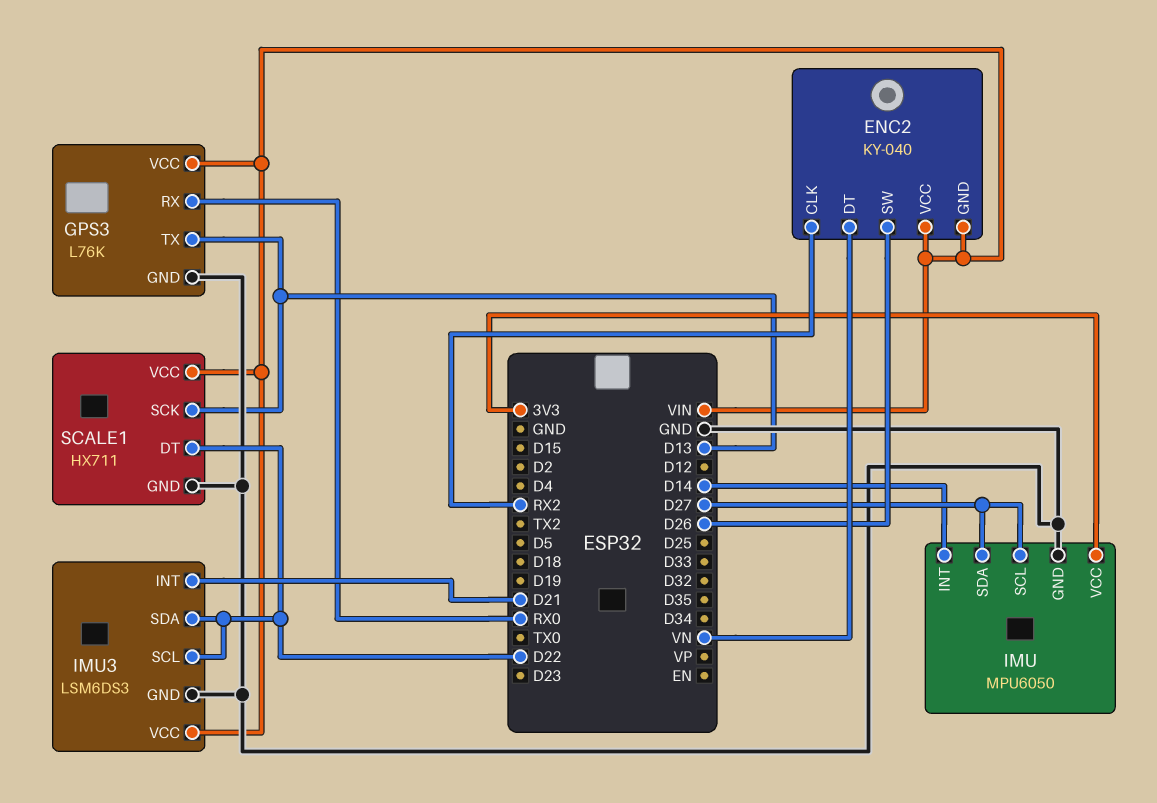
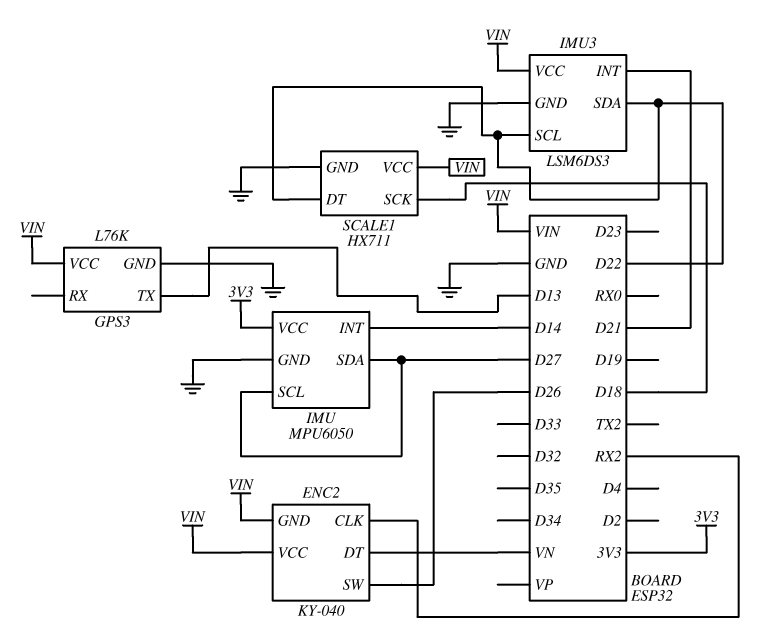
GPS3 pin RX: RX0 -> none
SCALE1 pin SCK: D13 -> D18

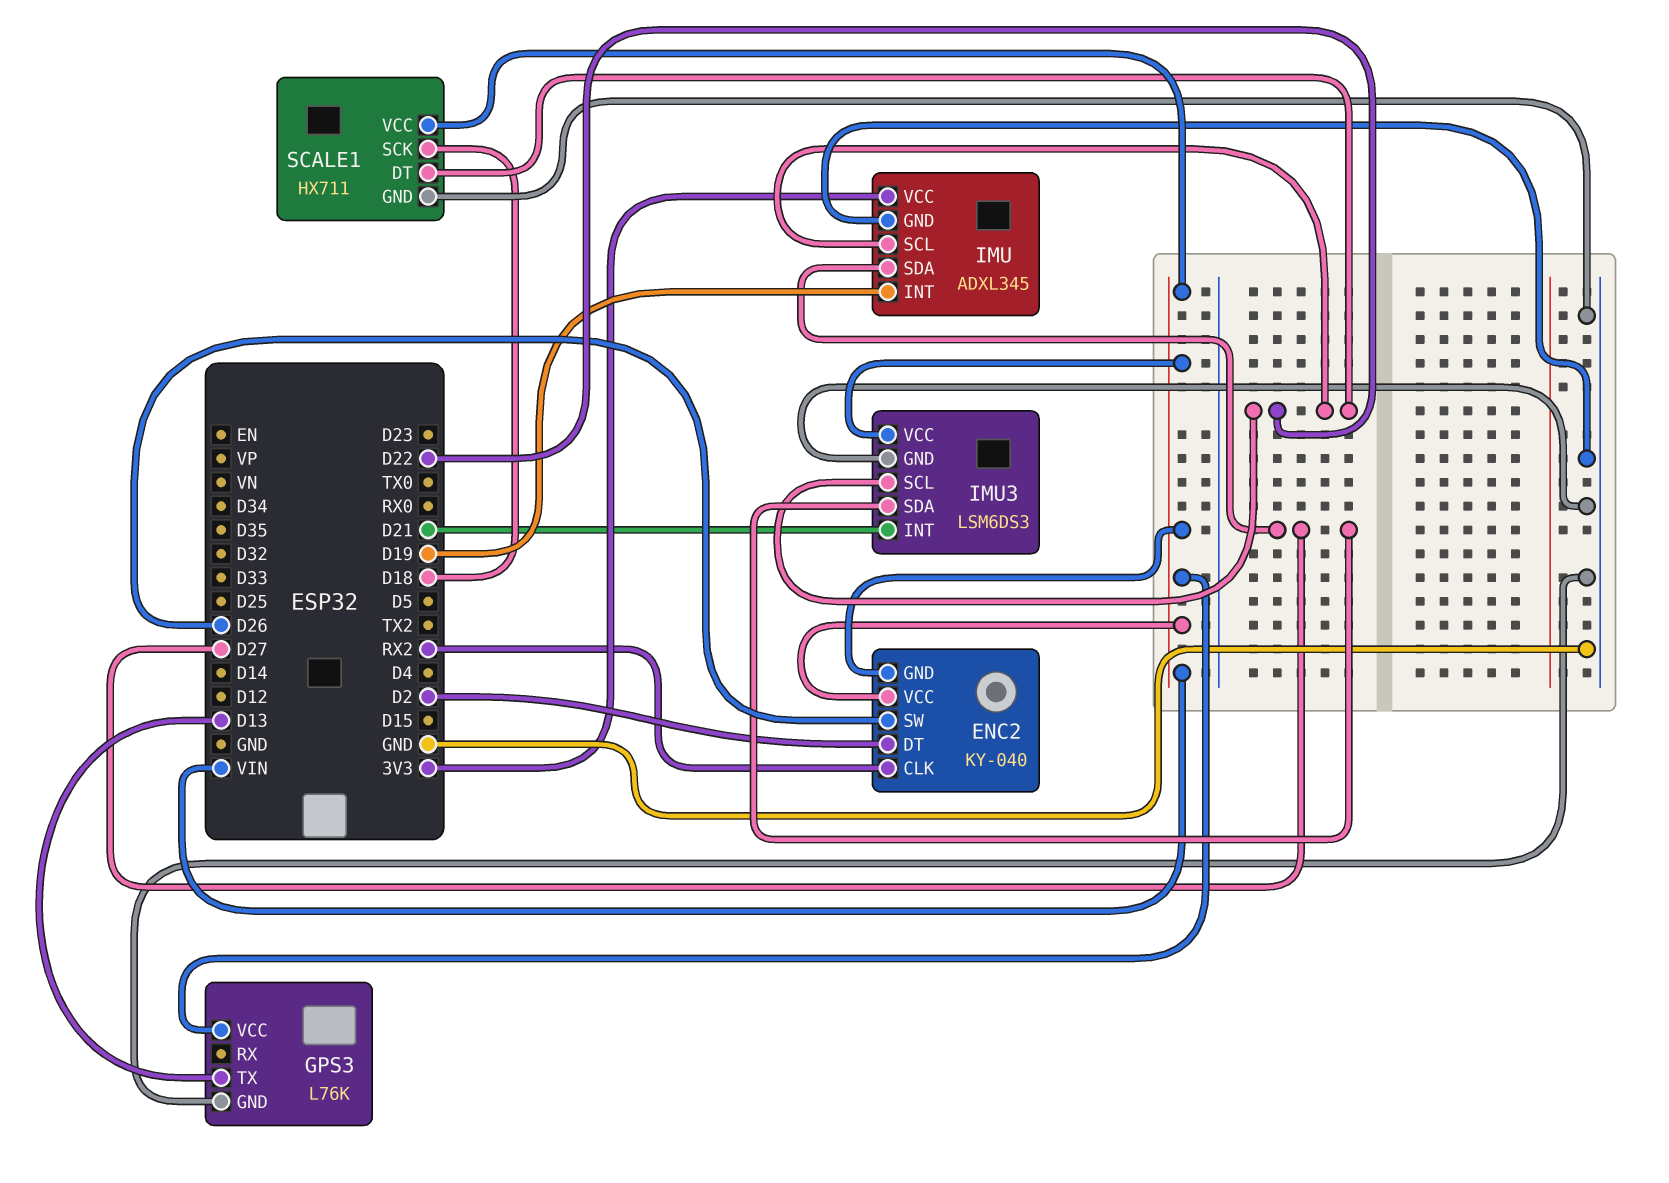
ENC2 pin DT: VN -> D2
IMU: MPU6050 -> ADXL345
IMU pin INT: D14 -> D19
IMU pin SCL: D27 -> D22
IMU3 pin SDA: D22 -> D27

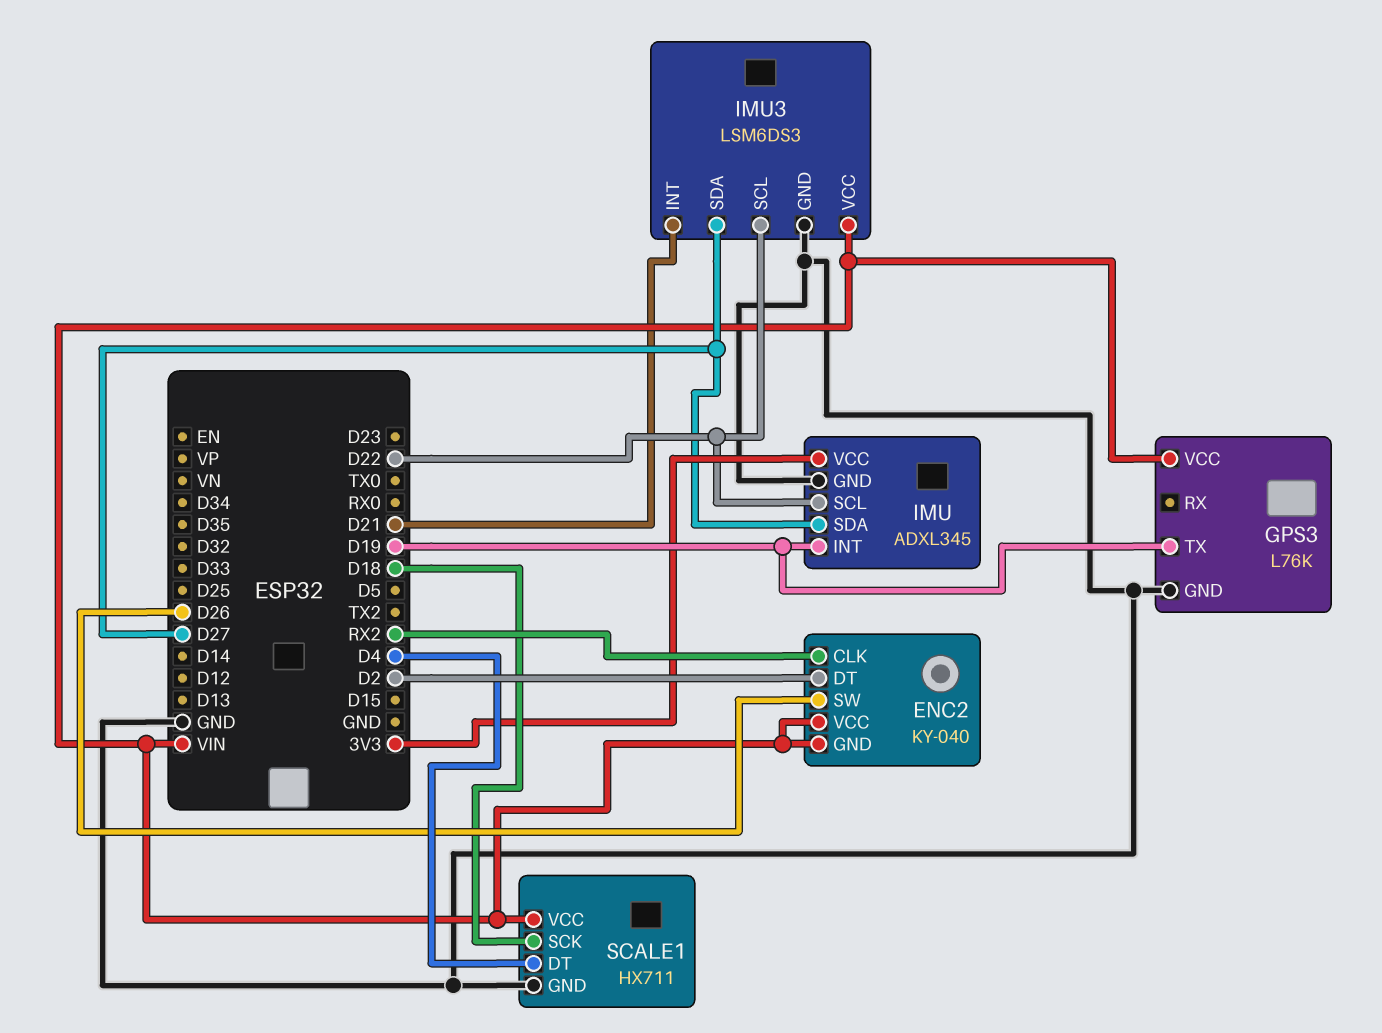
GPS3 pin TX: D13 -> D19
SCALE1 pin DT: D22 -> D4

